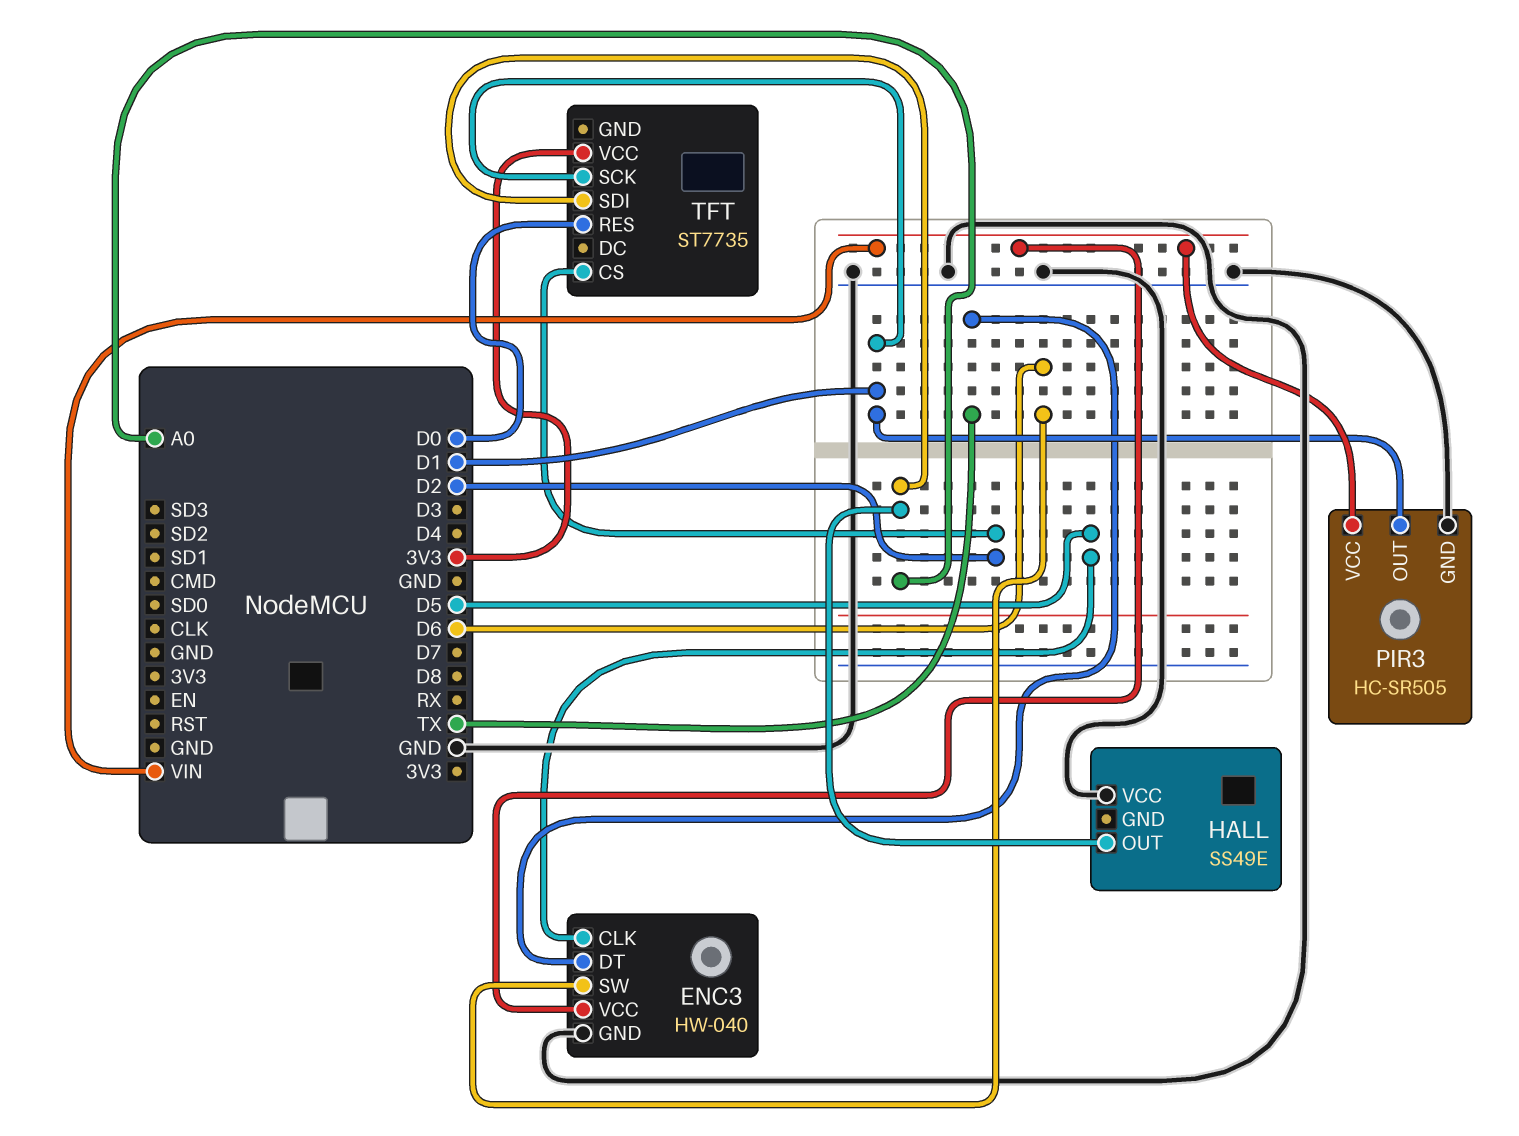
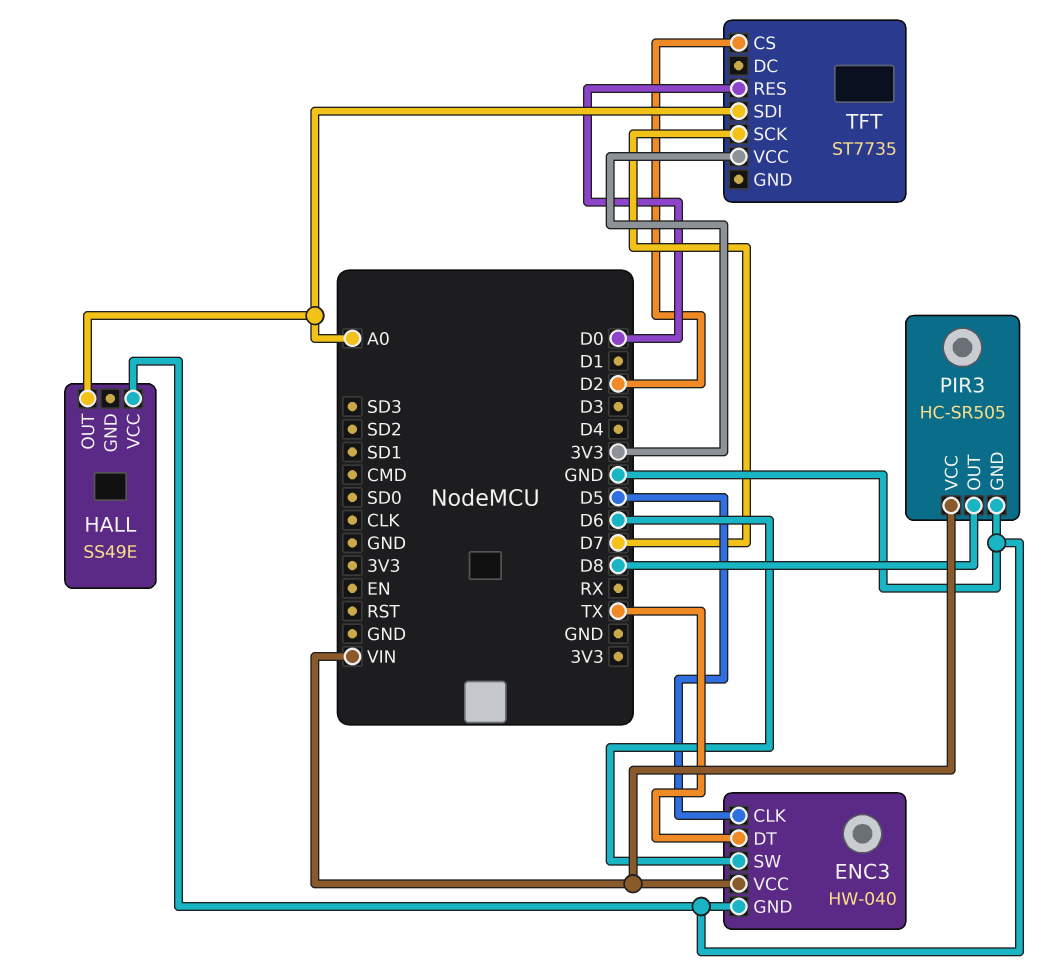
PIR3 pin OUT: D1 -> D8
TFT pin SCK: D1 -> D7

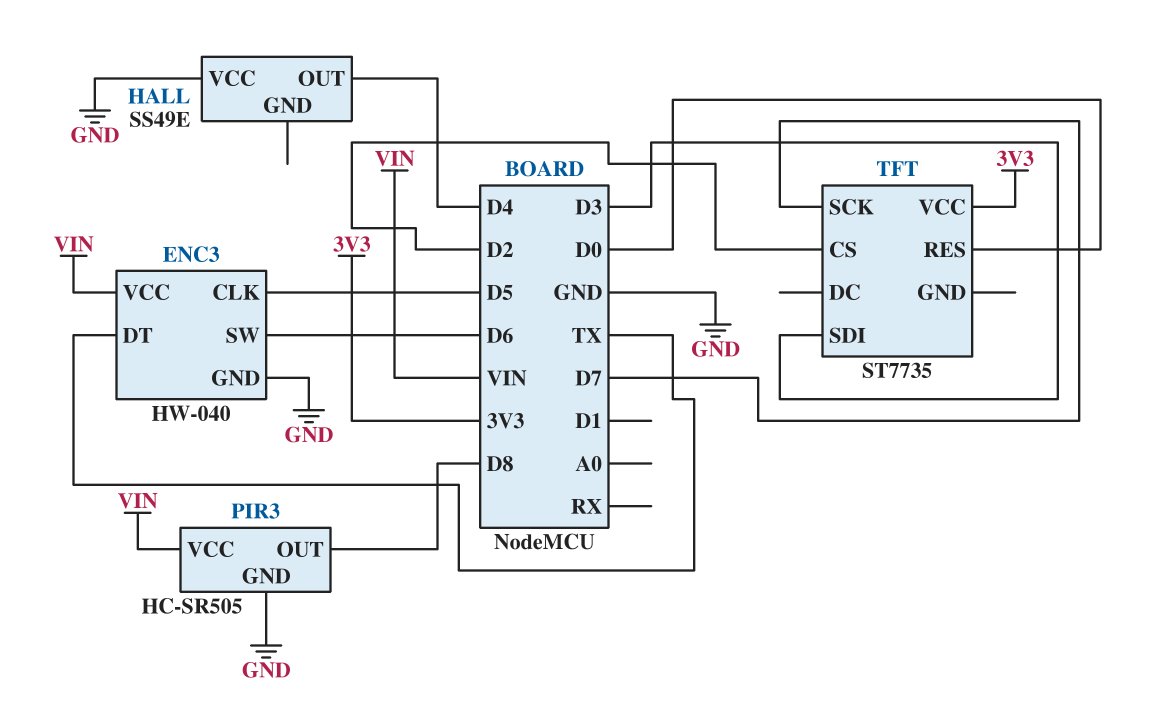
HALL pin OUT: A0 -> D4
TFT pin SDI: A0 -> D3

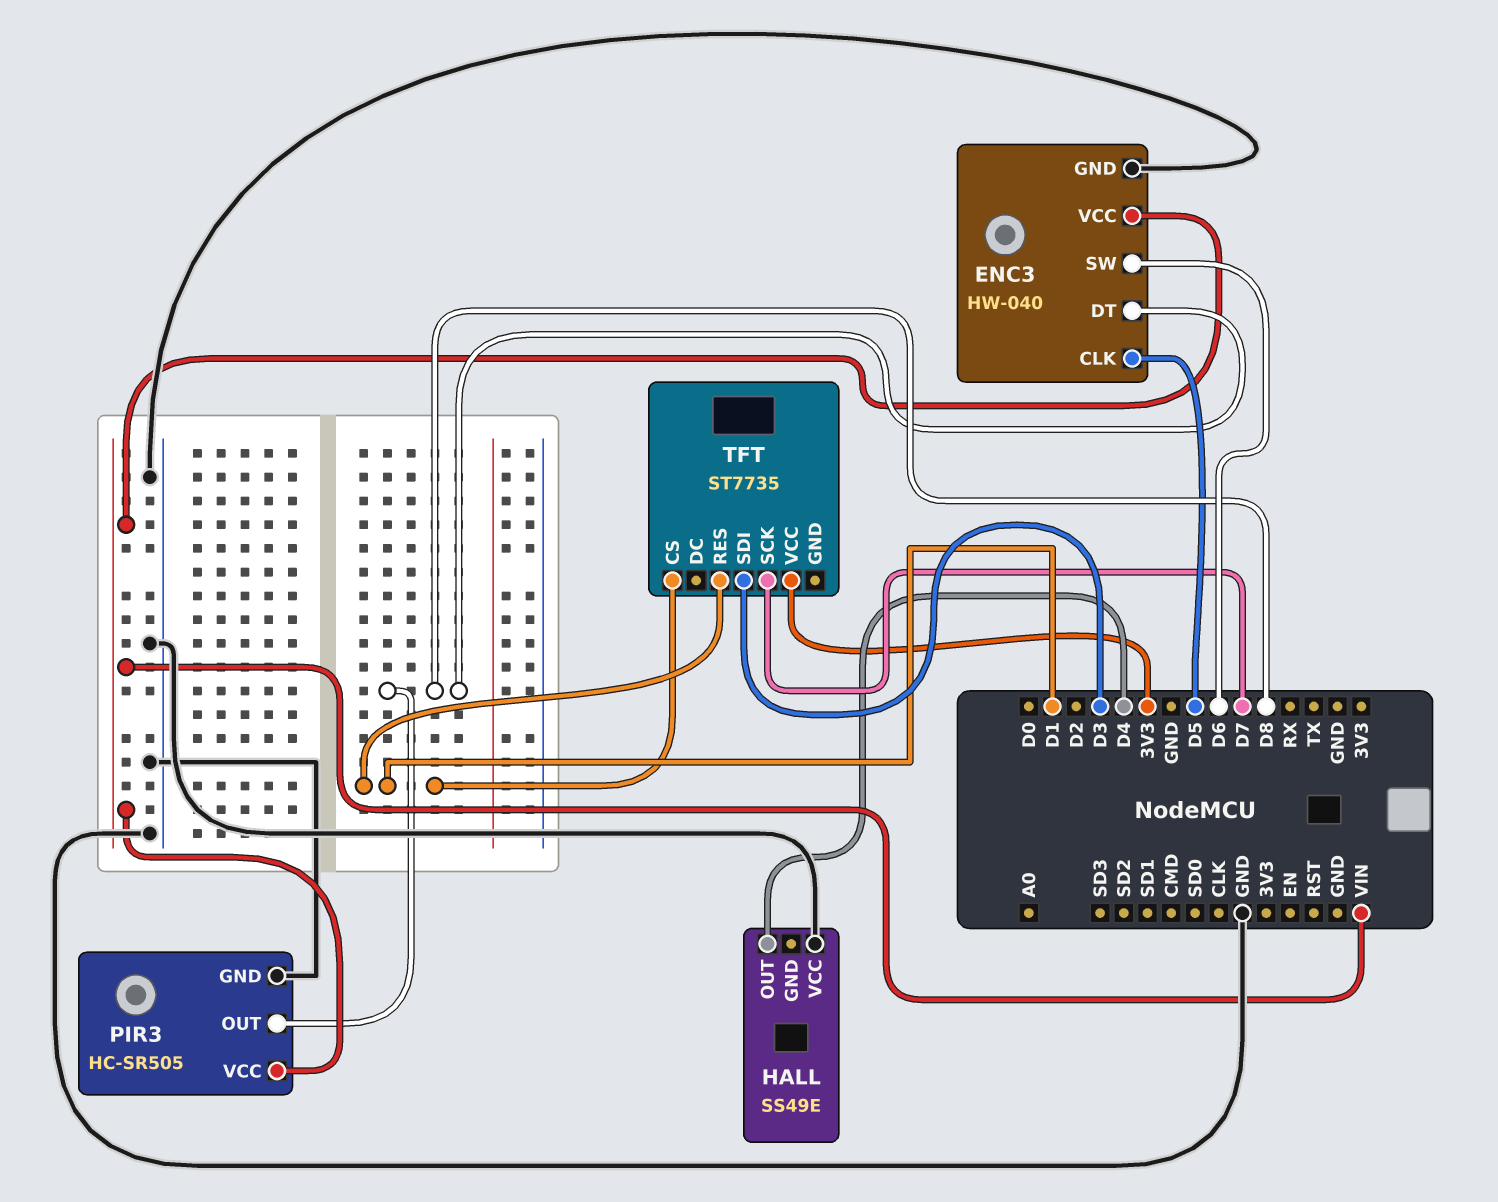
ENC3 pin DT: TX -> D8
TFT pin CS: D2 -> D1
TFT pin RES: D0 -> D1

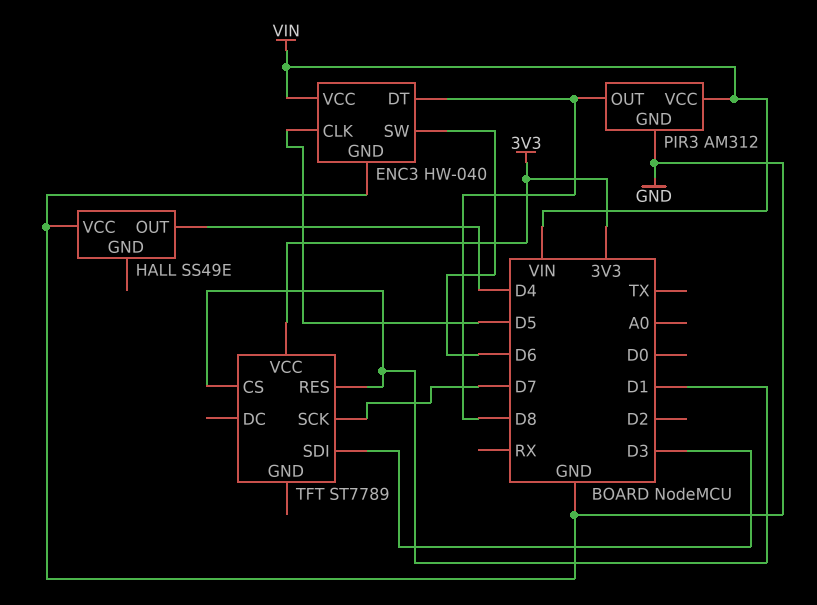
PIR3: HC-SR505 -> AM312
TFT: ST7735 -> ST7789

